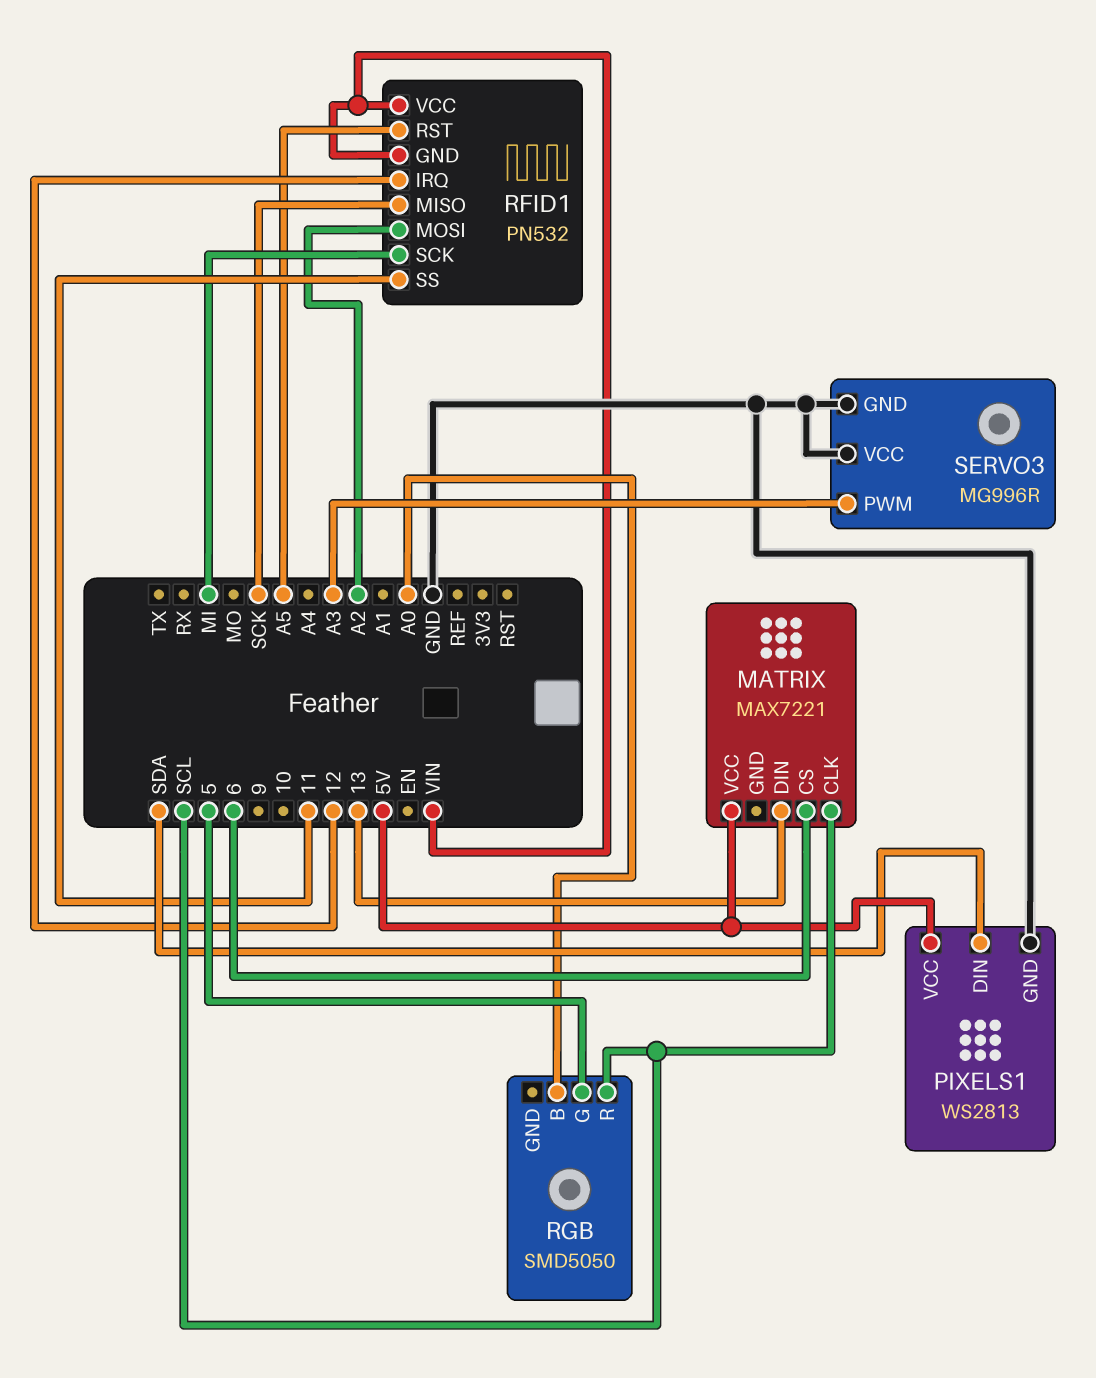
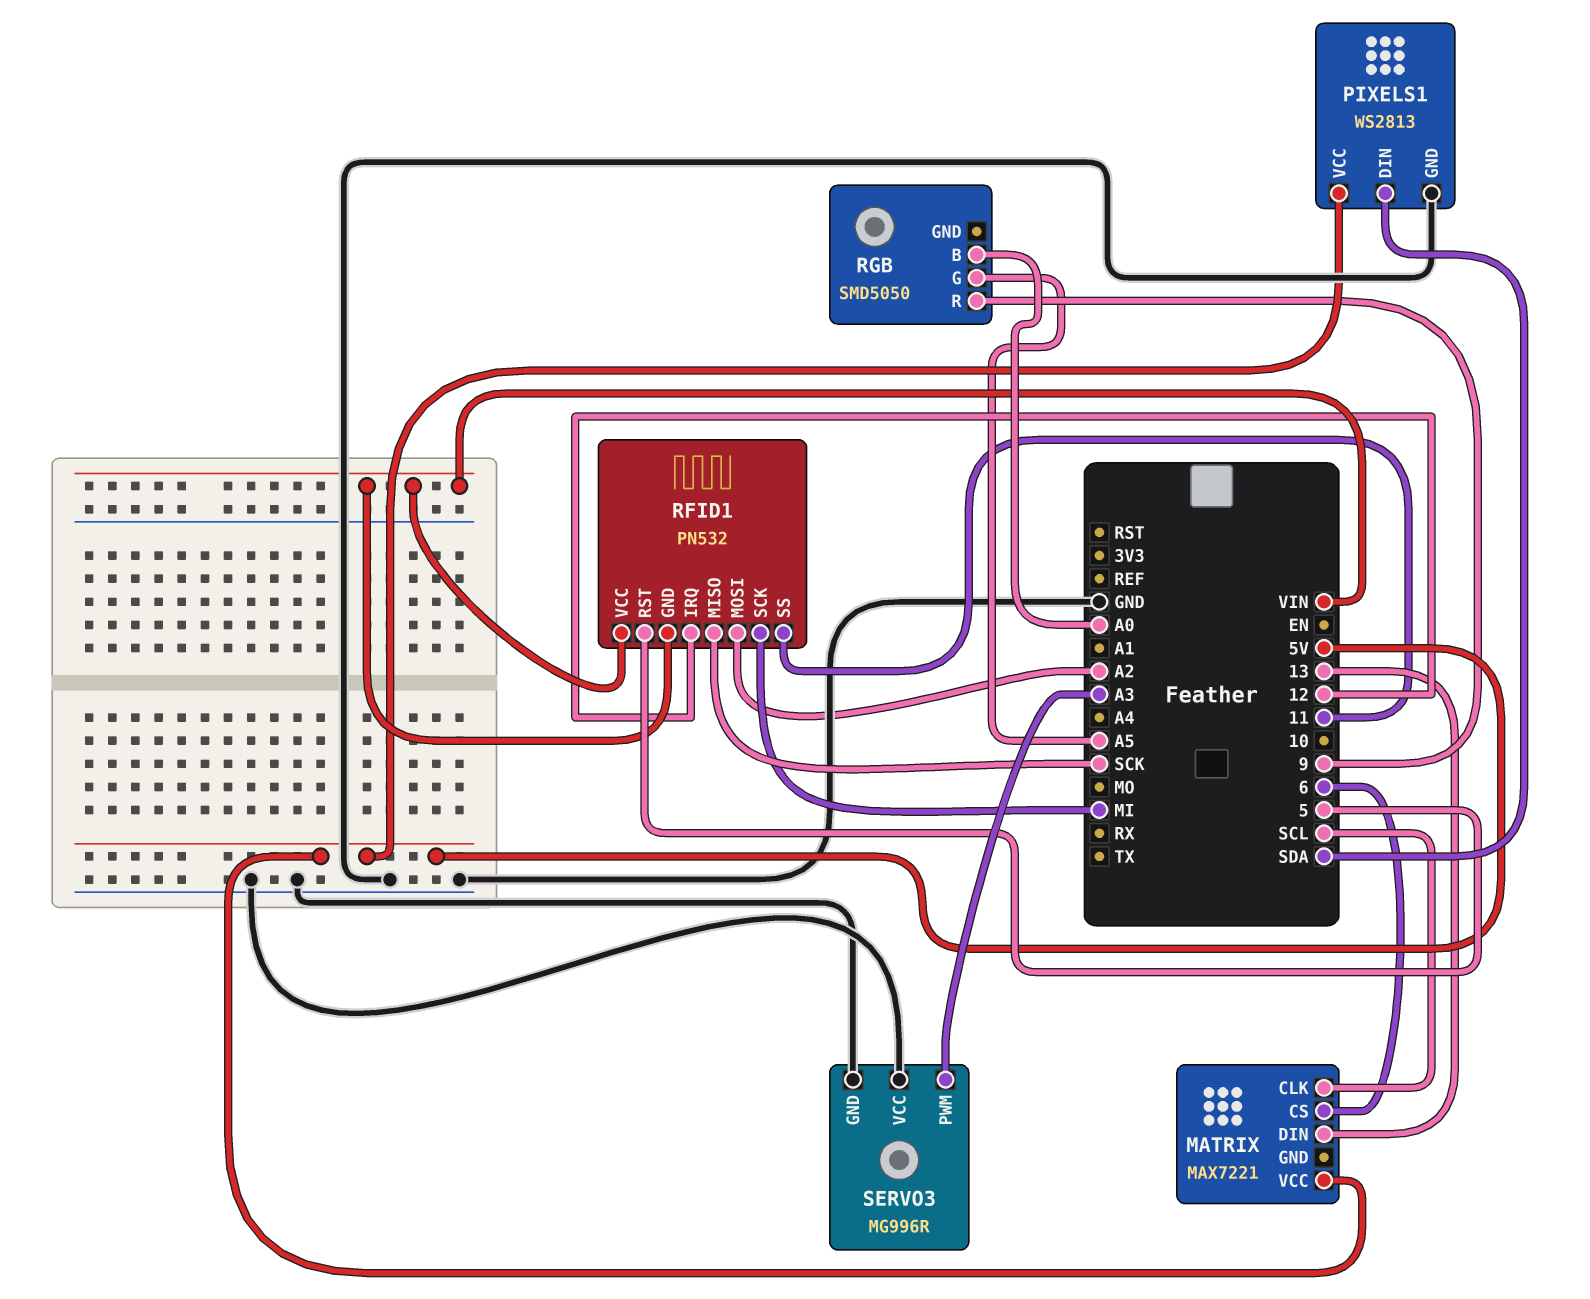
RFID1 pin RST: A5 -> 5
RGB pin G: 5 -> A5
RGB pin R: SCL -> 9

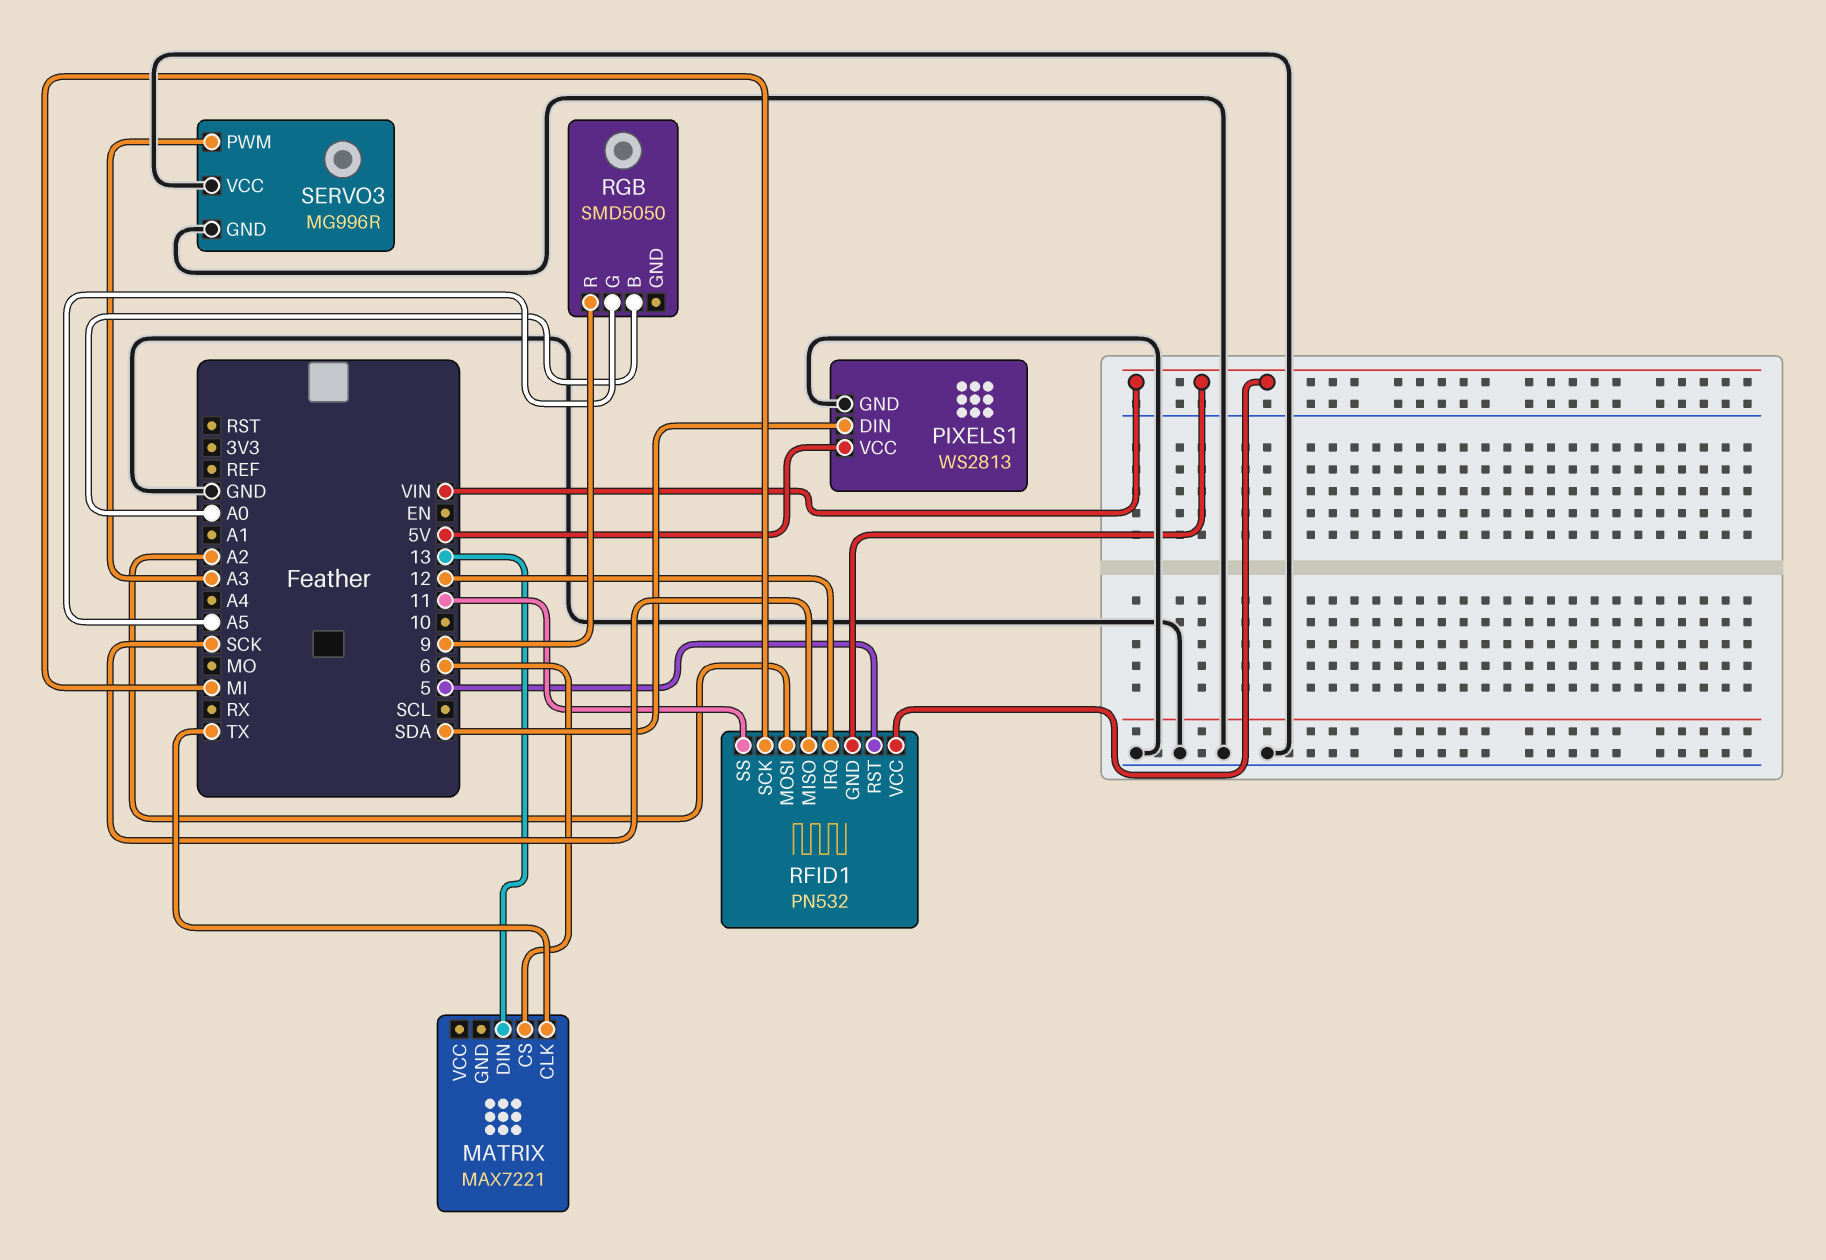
MATRIX pin CLK: SCL -> TX
MATRIX pin VCC: 5V -> none

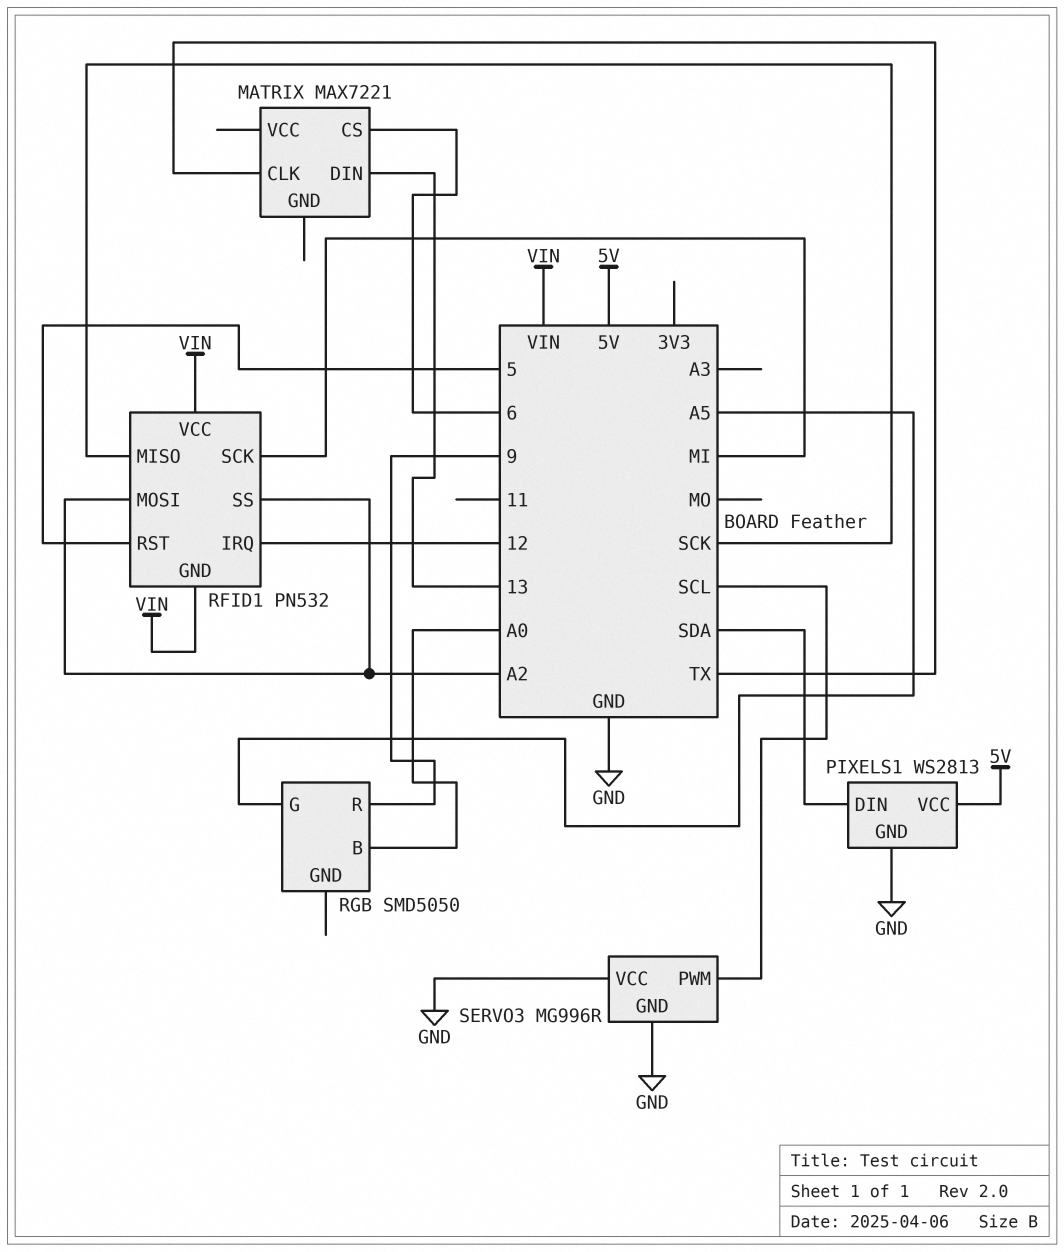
RFID1 pin SS: 11 -> A2
SERVO3 pin PWM: A3 -> SCL

